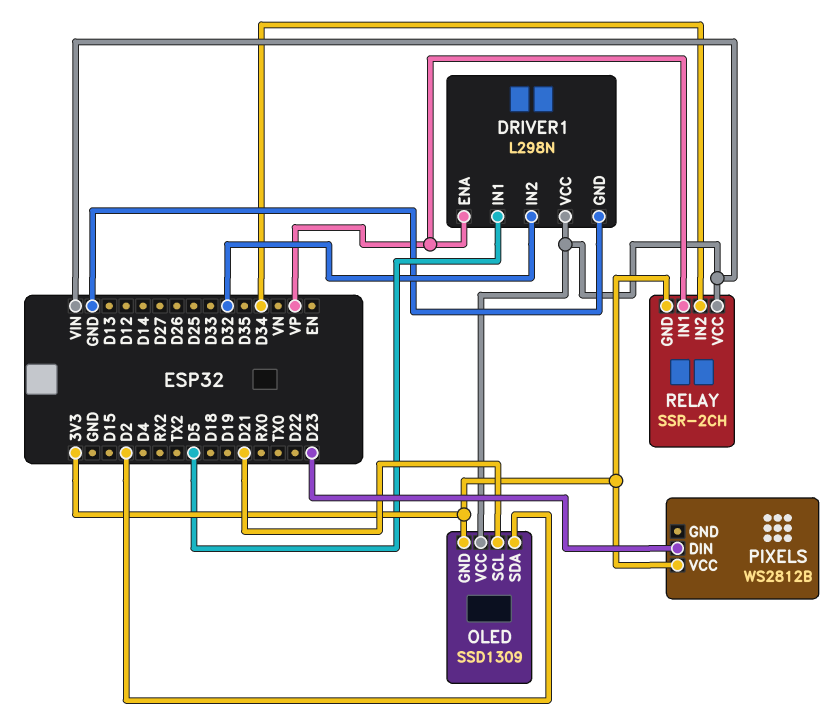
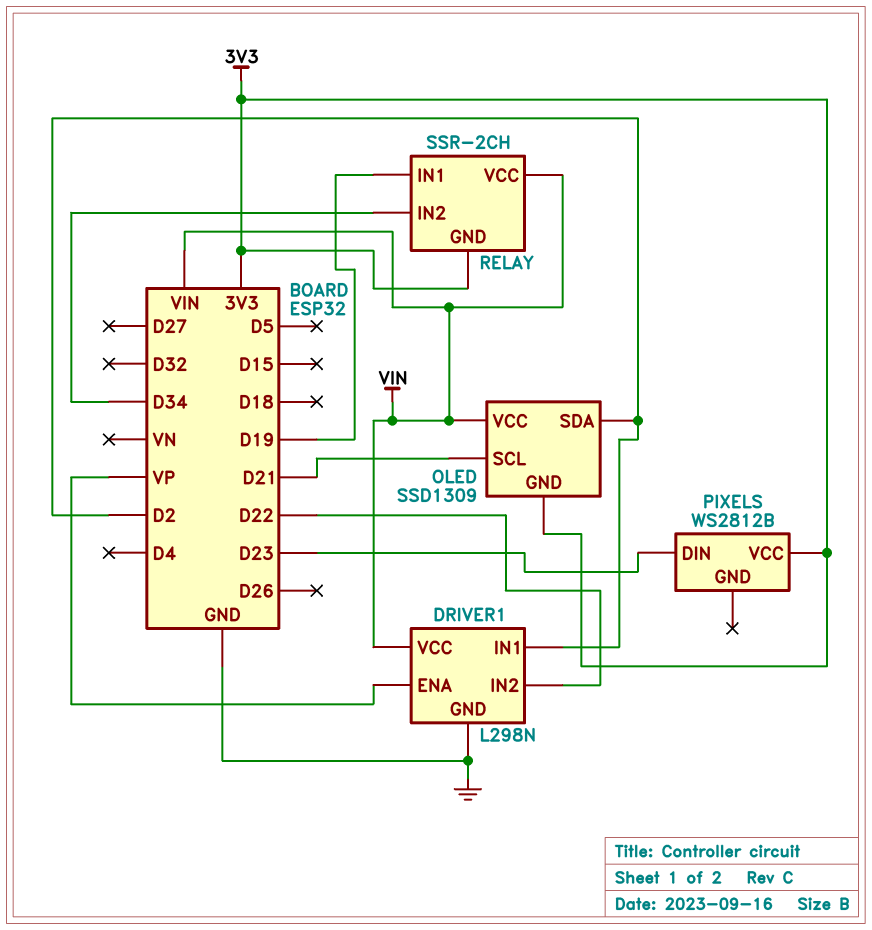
DRIVER1 pin IN1: D5 -> D2
DRIVER1 pin IN2: D32 -> D22
RELAY pin IN1: VP -> D19

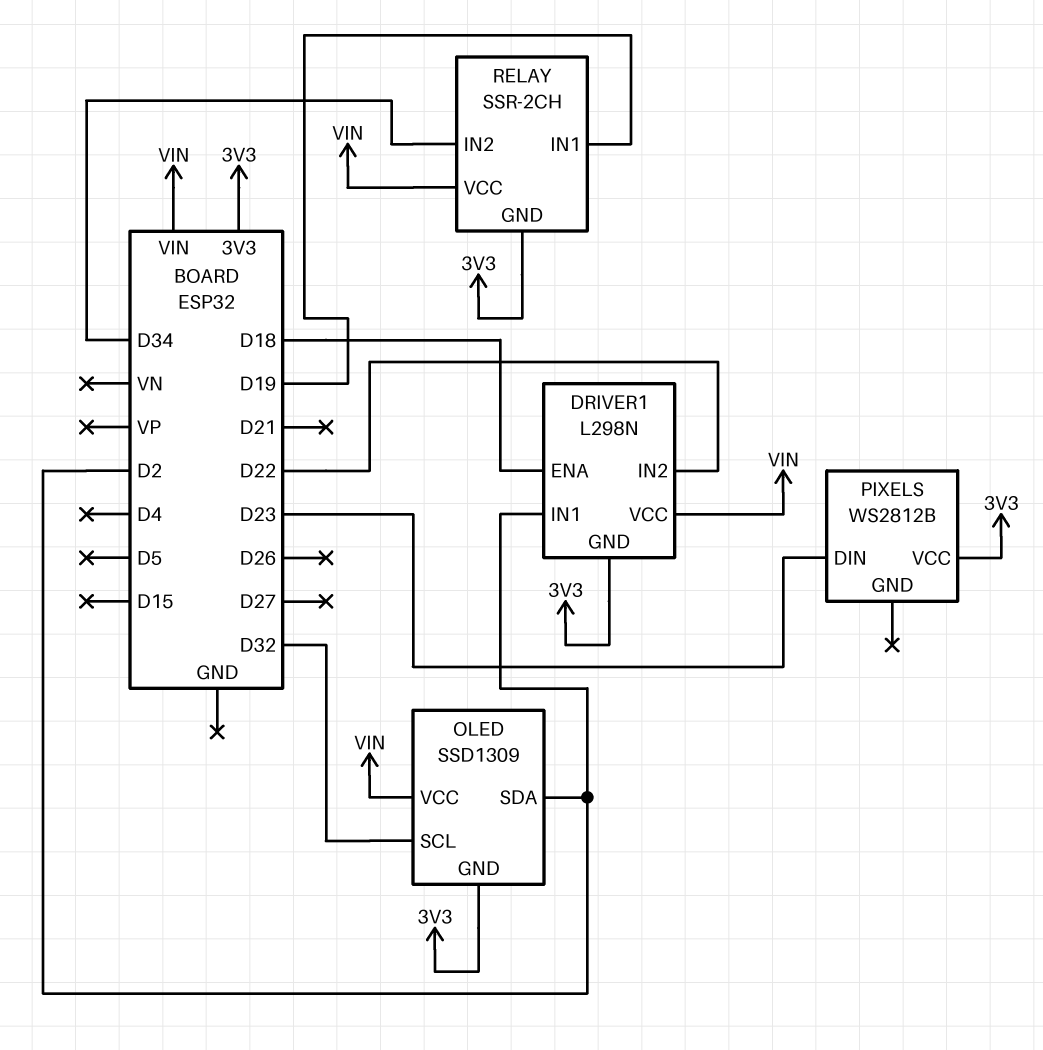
DRIVER1 pin ENA: VP -> D18
DRIVER1 pin GND: GND -> 3V3
OLED pin SCL: D21 -> D32

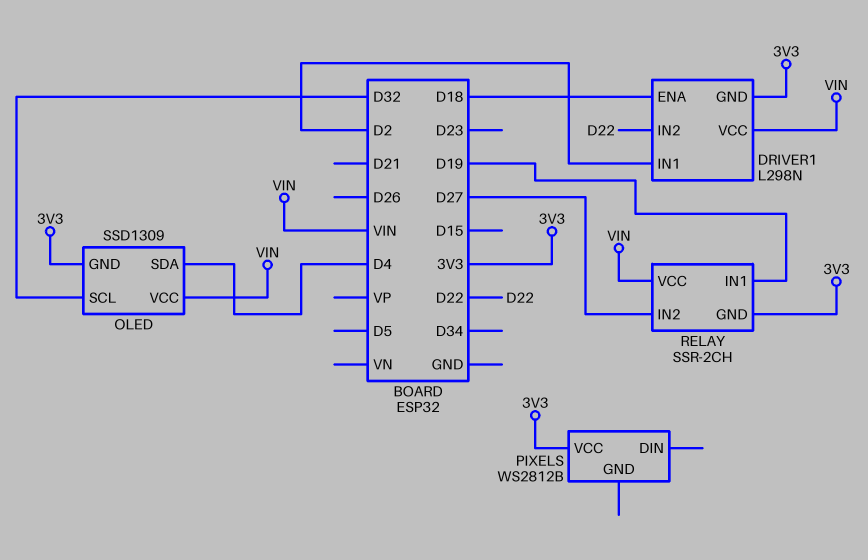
OLED pin SDA: D2 -> D4
PIXELS pin DIN: D23 -> none
RELAY pin IN2: D34 -> D27

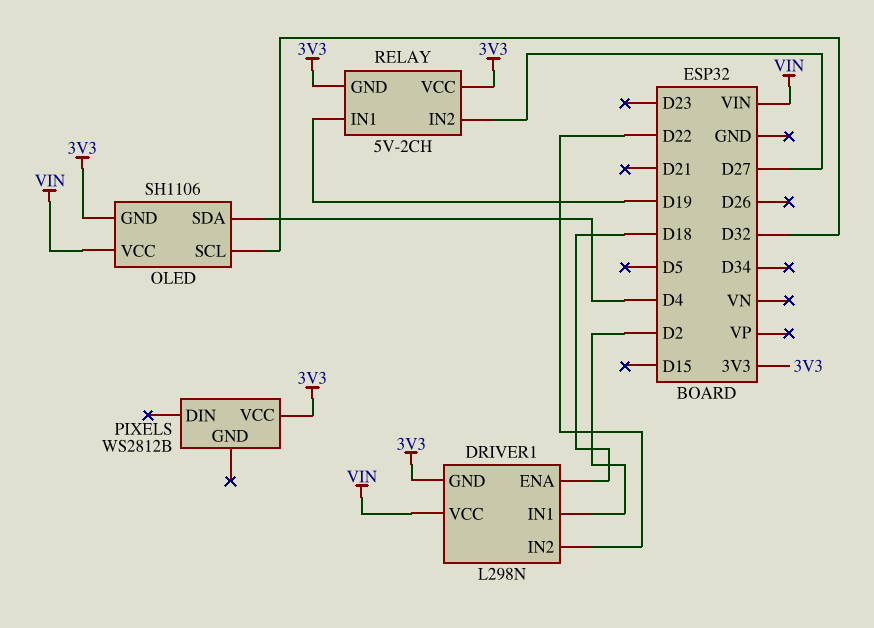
OLED: SSD1309 -> SH1106
RELAY: SSR-2CH -> 5V-2CH
RELAY pin VCC: VIN -> 3V3

